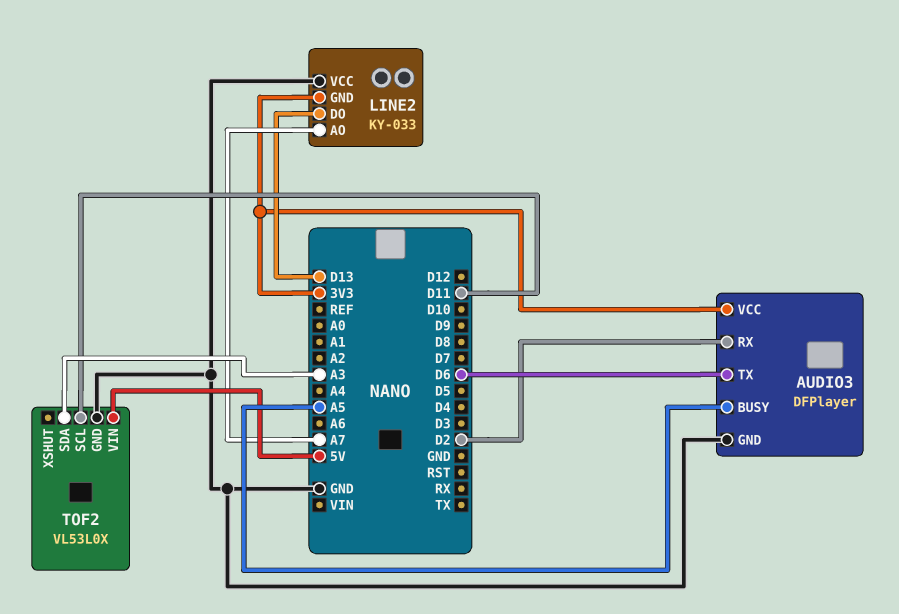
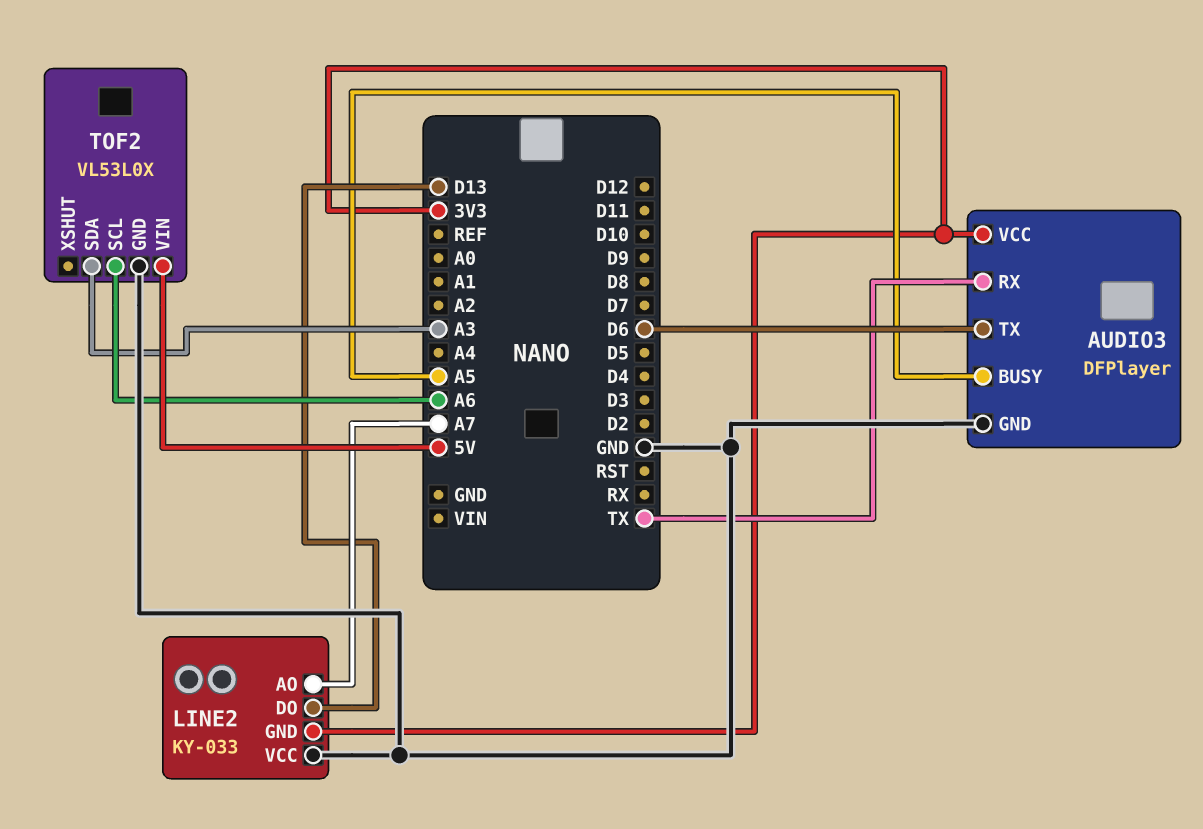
AUDIO3 pin RX: D2 -> TX
TOF2 pin SCL: D11 -> A6

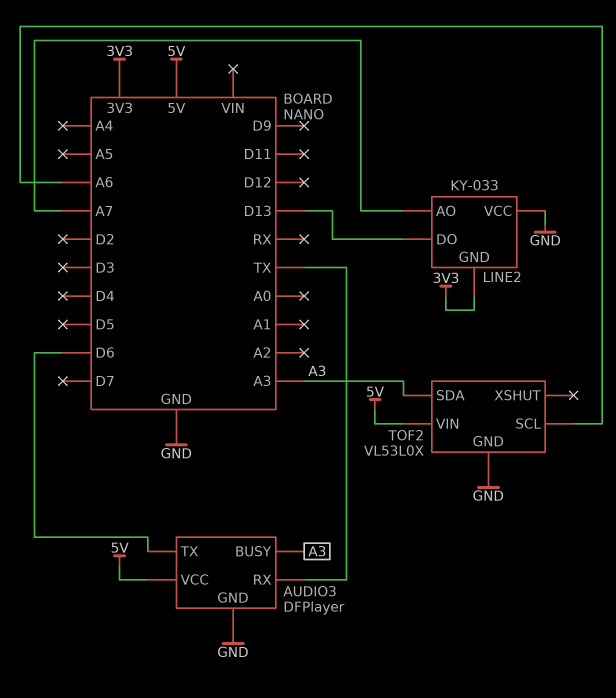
AUDIO3 pin BUSY: A5 -> A3
AUDIO3 pin VCC: 3V3 -> 5V

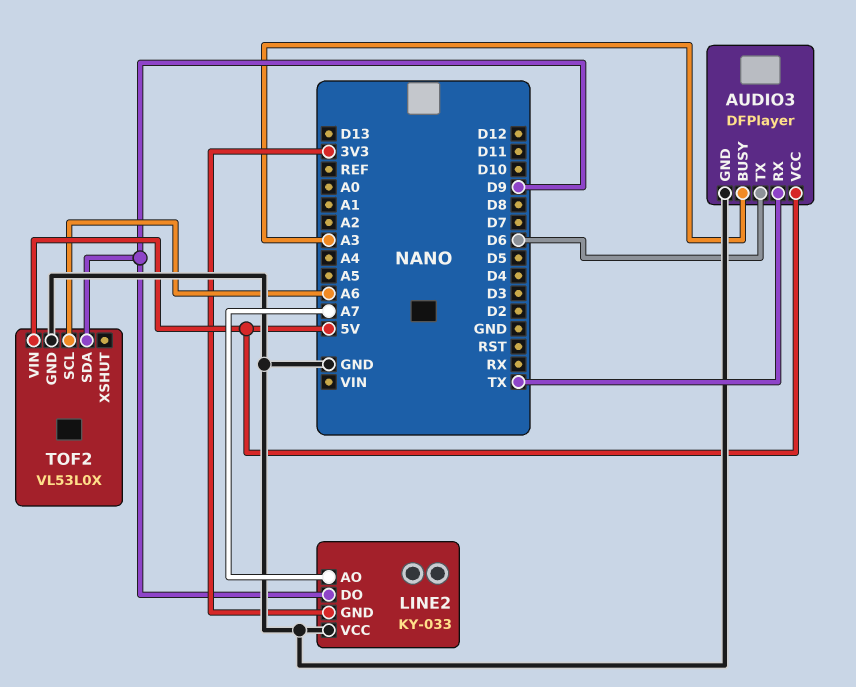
LINE2 pin DO: D13 -> D9
TOF2 pin SDA: A3 -> D9

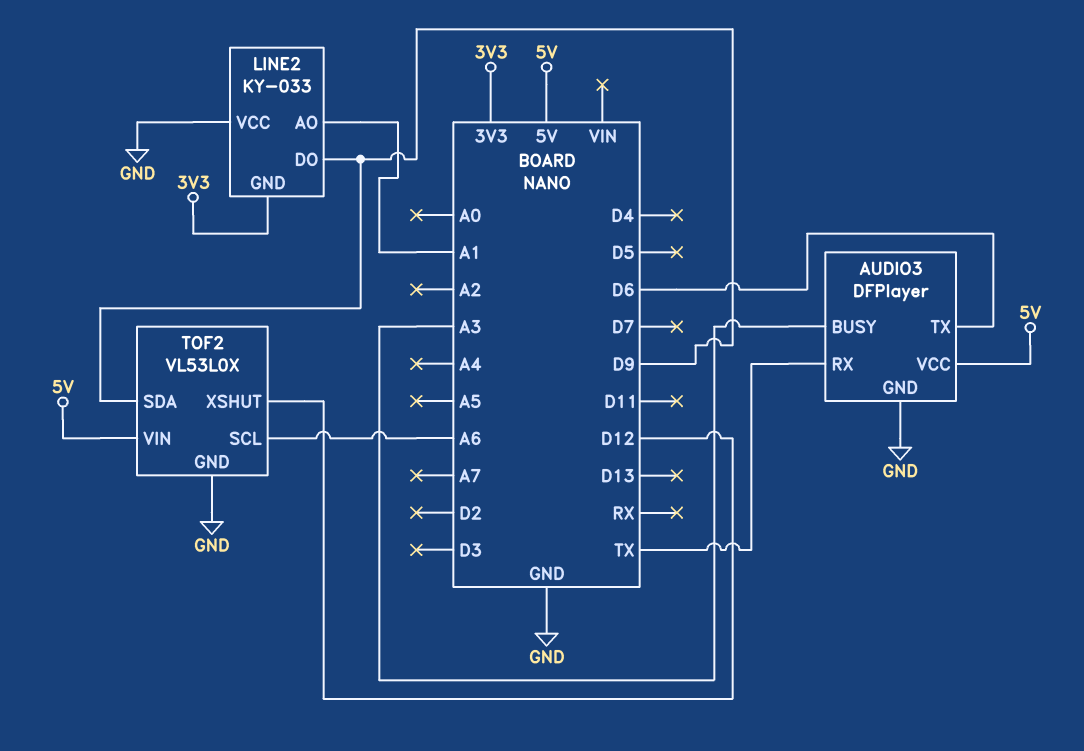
LINE2 pin AO: A7 -> A1
TOF2 pin XSHUT: none -> D12

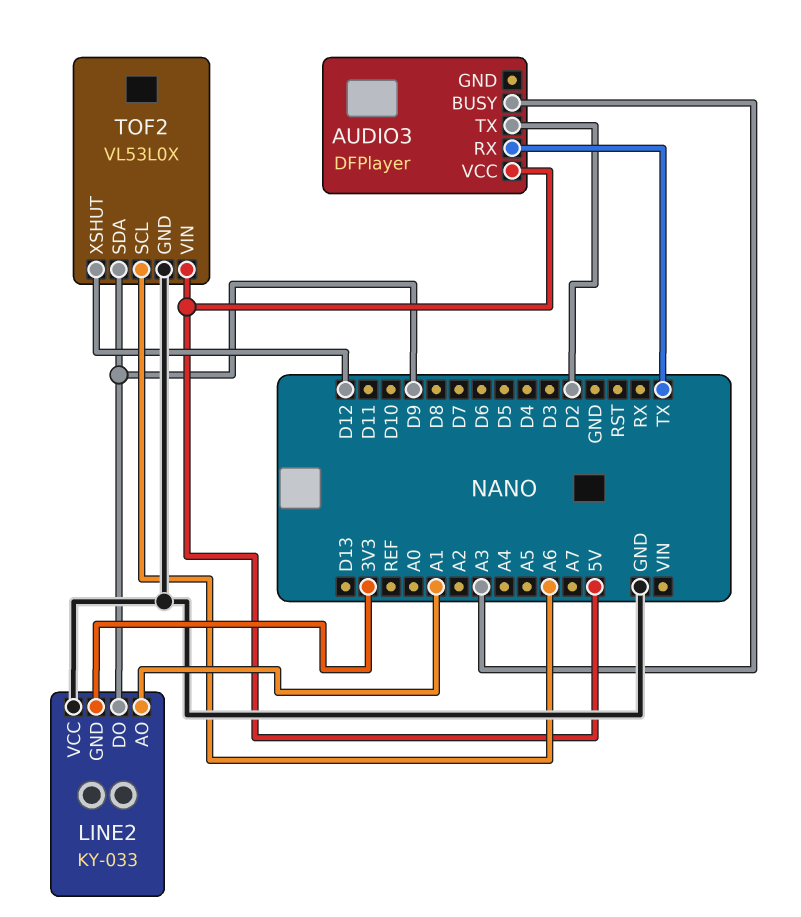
AUDIO3 pin GND: GND -> none
AUDIO3 pin TX: D6 -> D2

